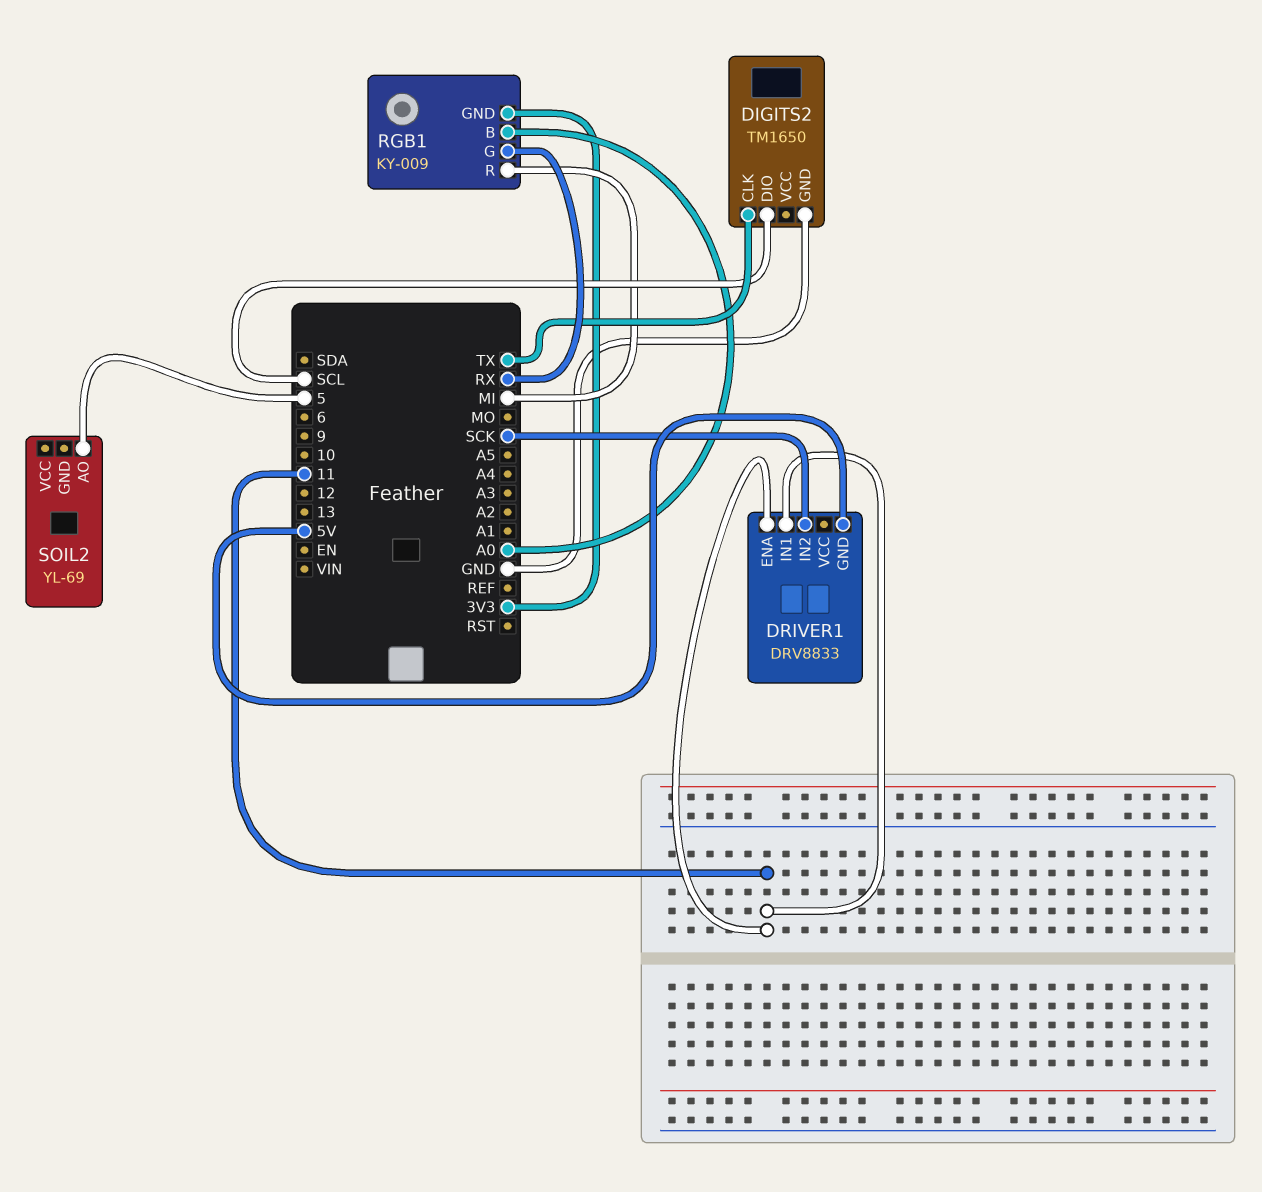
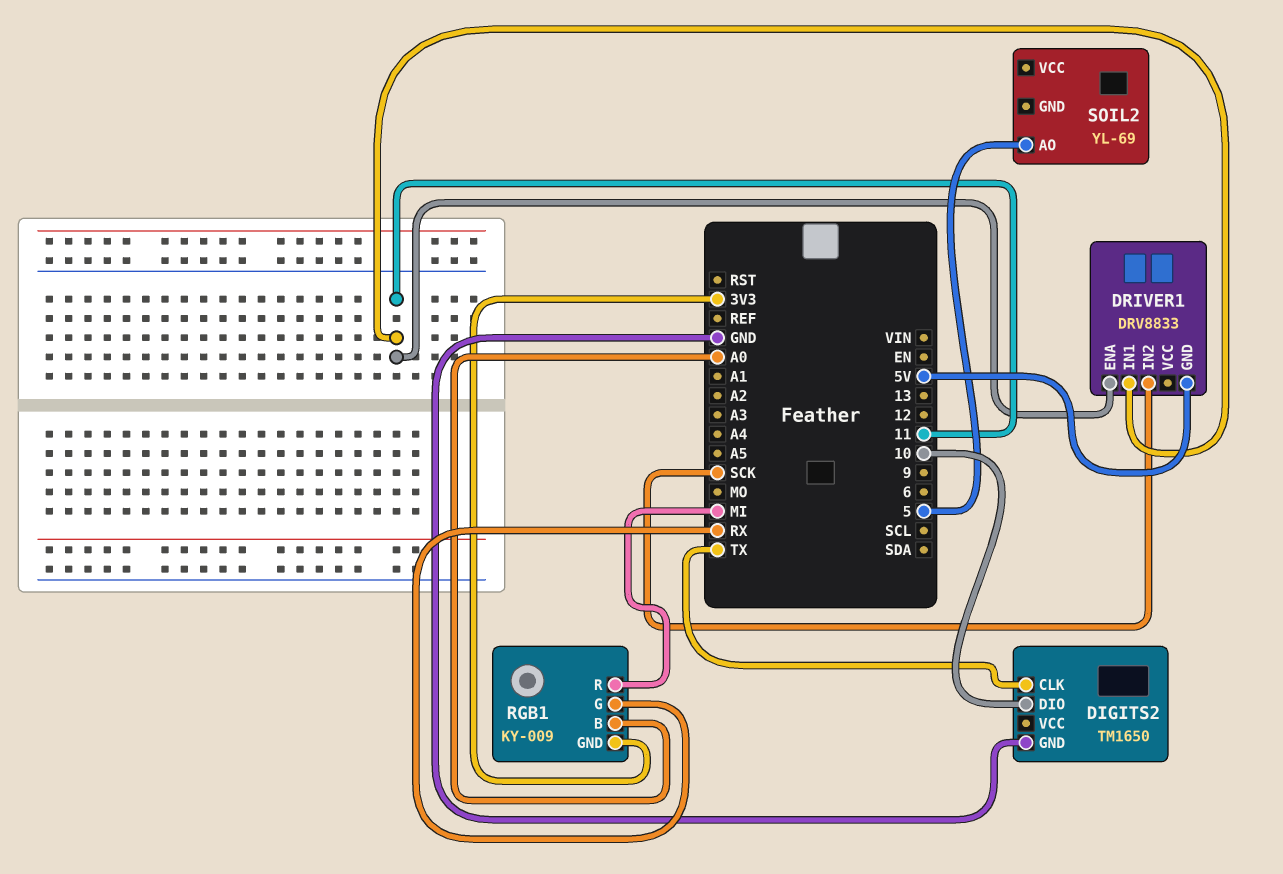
DIGITS2 pin DIO: SCL -> 10

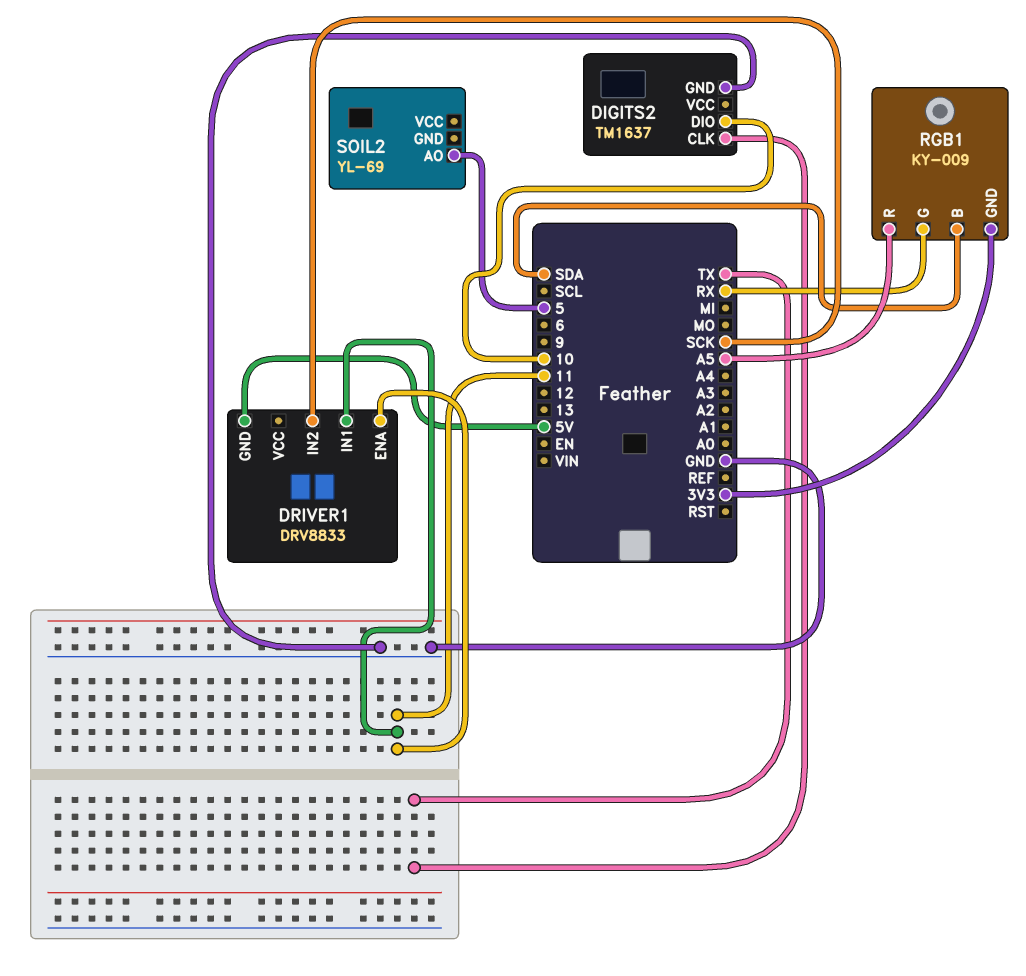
DIGITS2: TM1650 -> TM1637
RGB1 pin B: A0 -> SDA
RGB1 pin R: MI -> A5

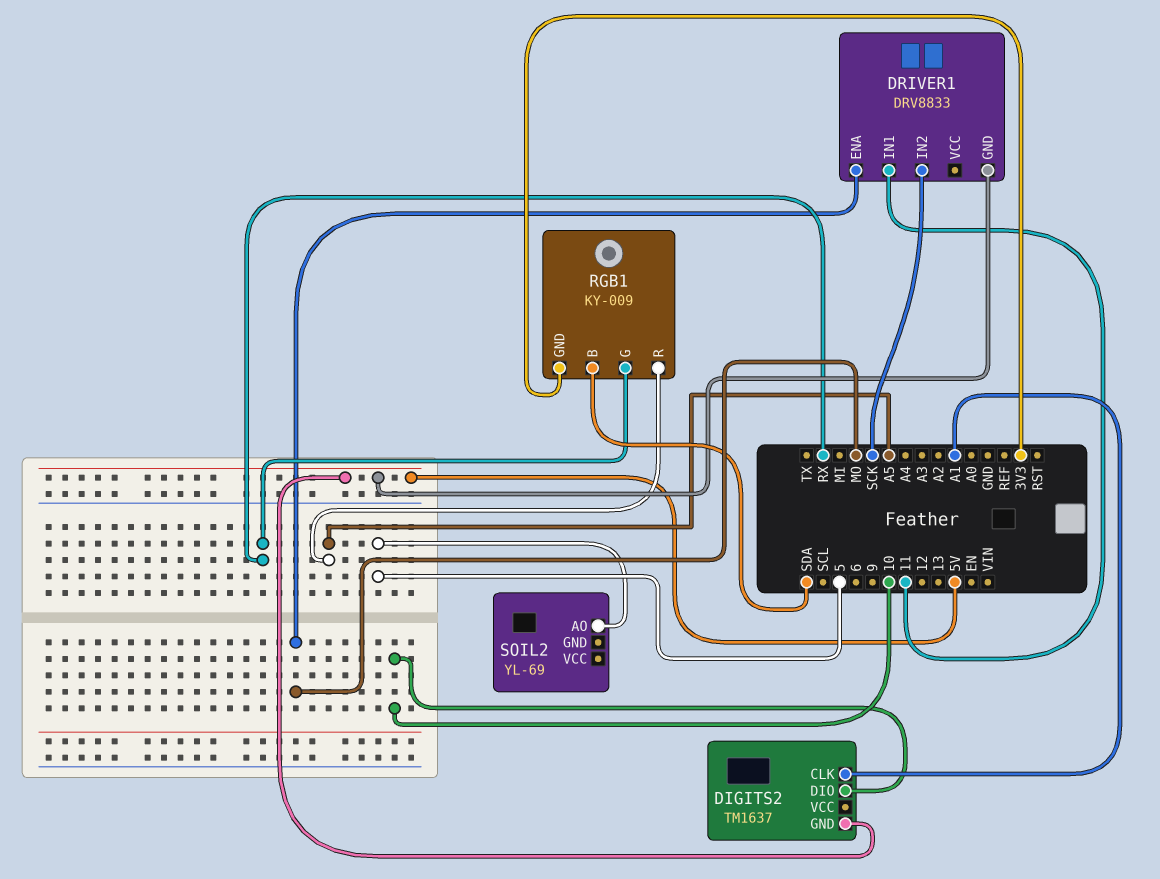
DIGITS2 pin CLK: TX -> A1
DIGITS2 pin GND: GND -> 5V
DRIVER1 pin ENA: 11 -> MO

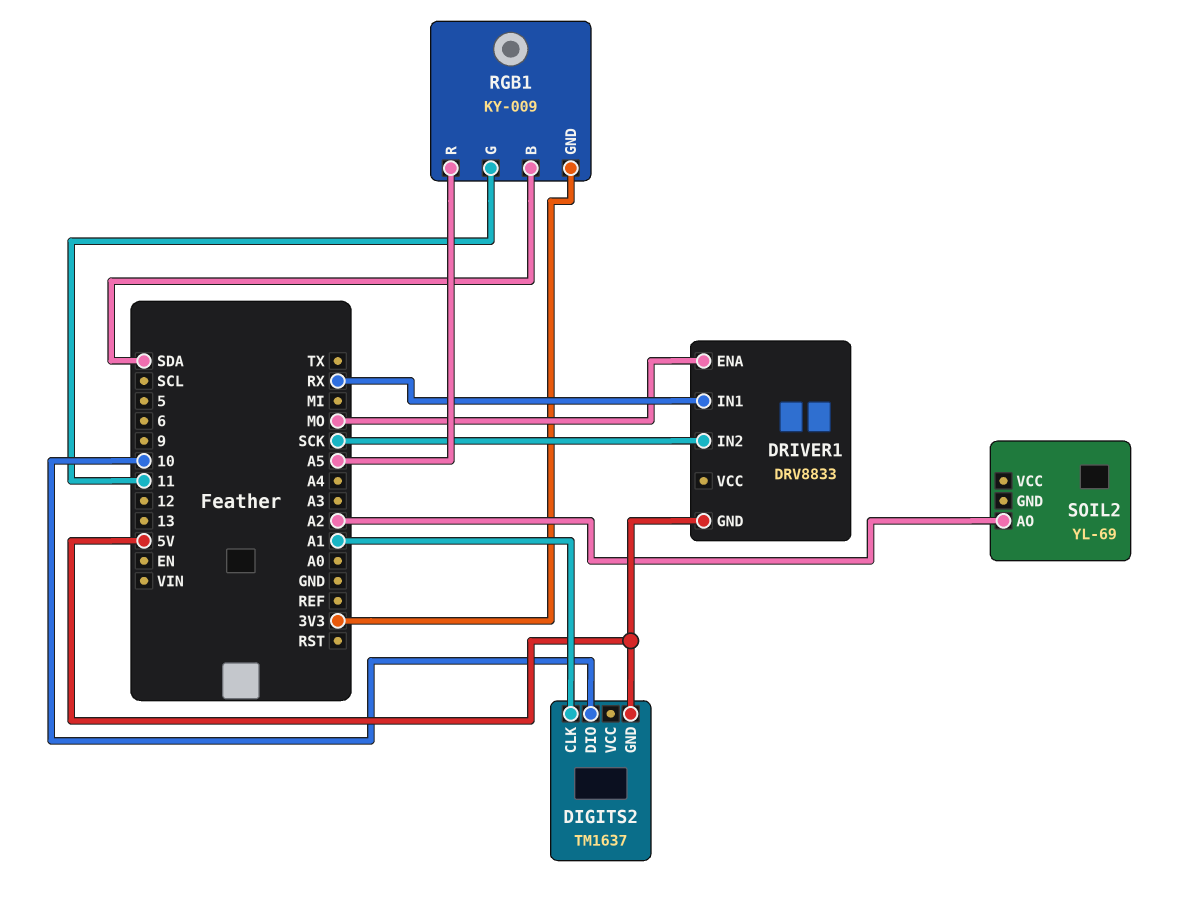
DRIVER1 pin IN1: 11 -> RX
RGB1 pin G: RX -> 11
SOIL2 pin AO: 5 -> A2

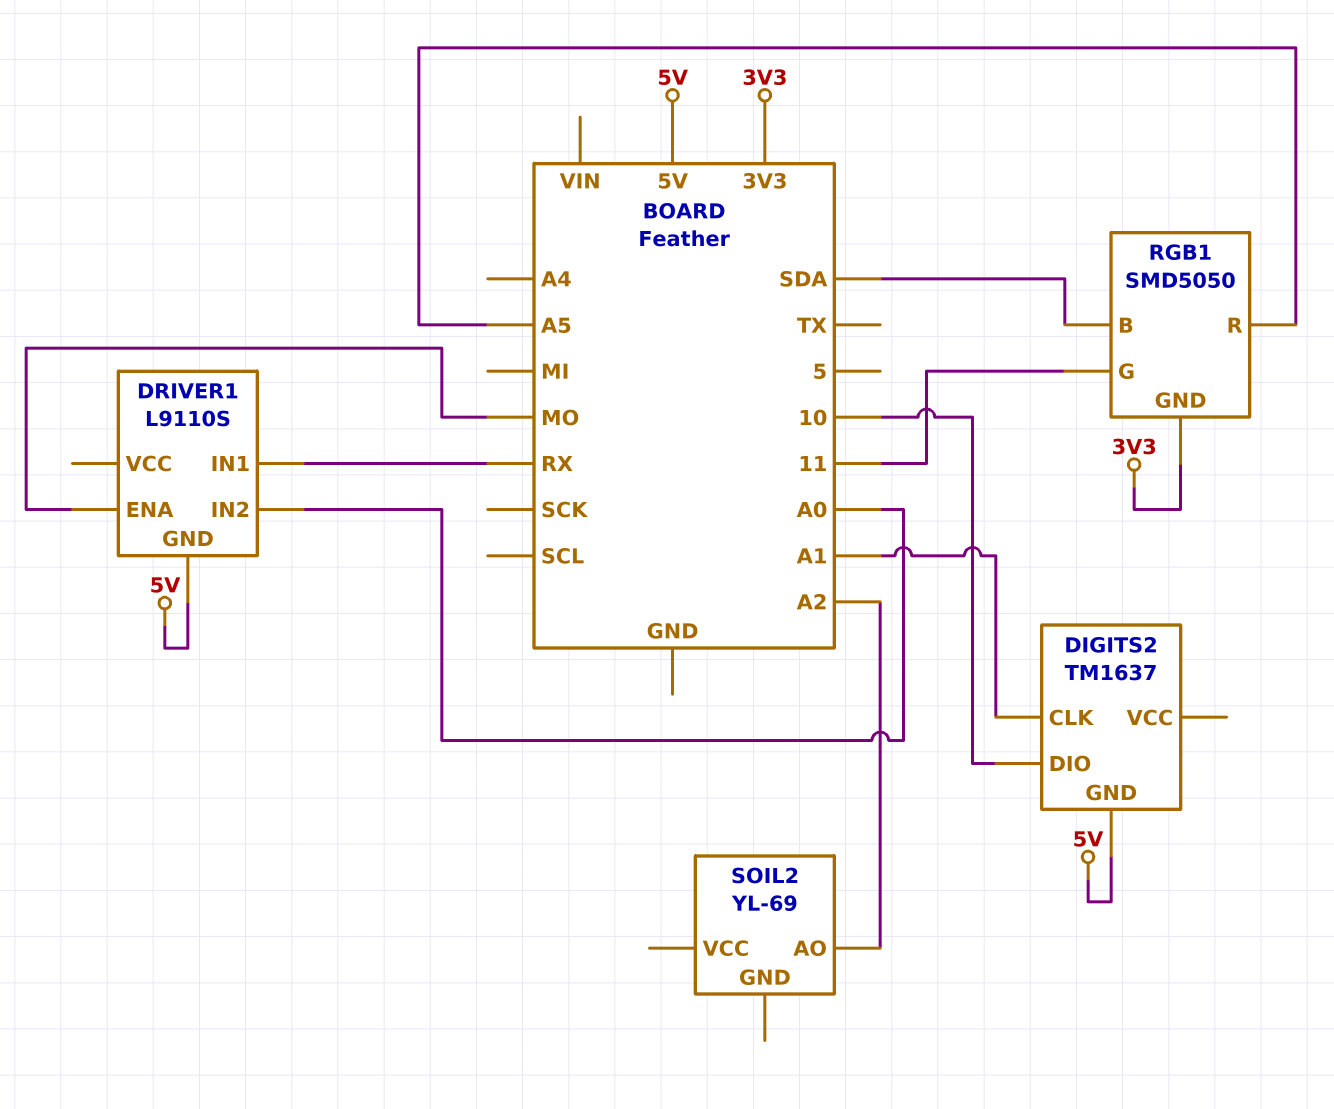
DRIVER1: DRV8833 -> L9110S
DRIVER1 pin IN2: SCK -> A0
RGB1: KY-009 -> SMD5050

